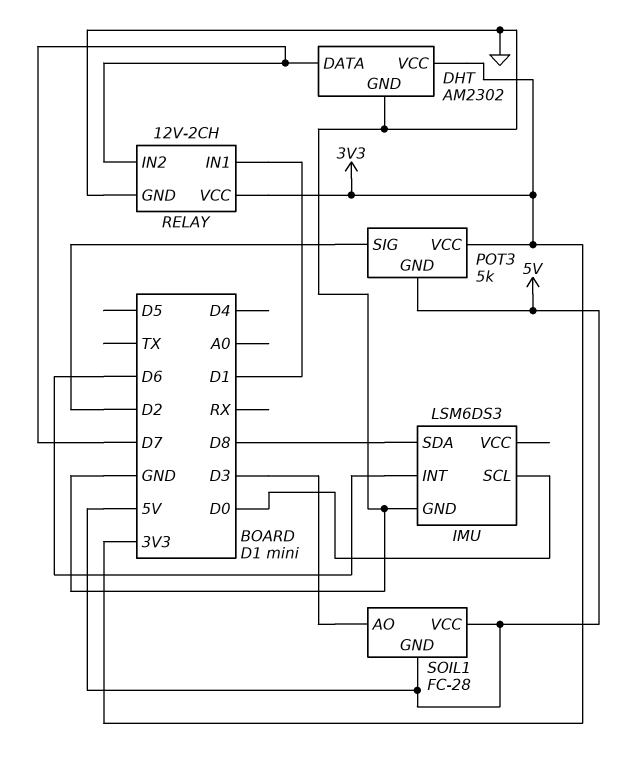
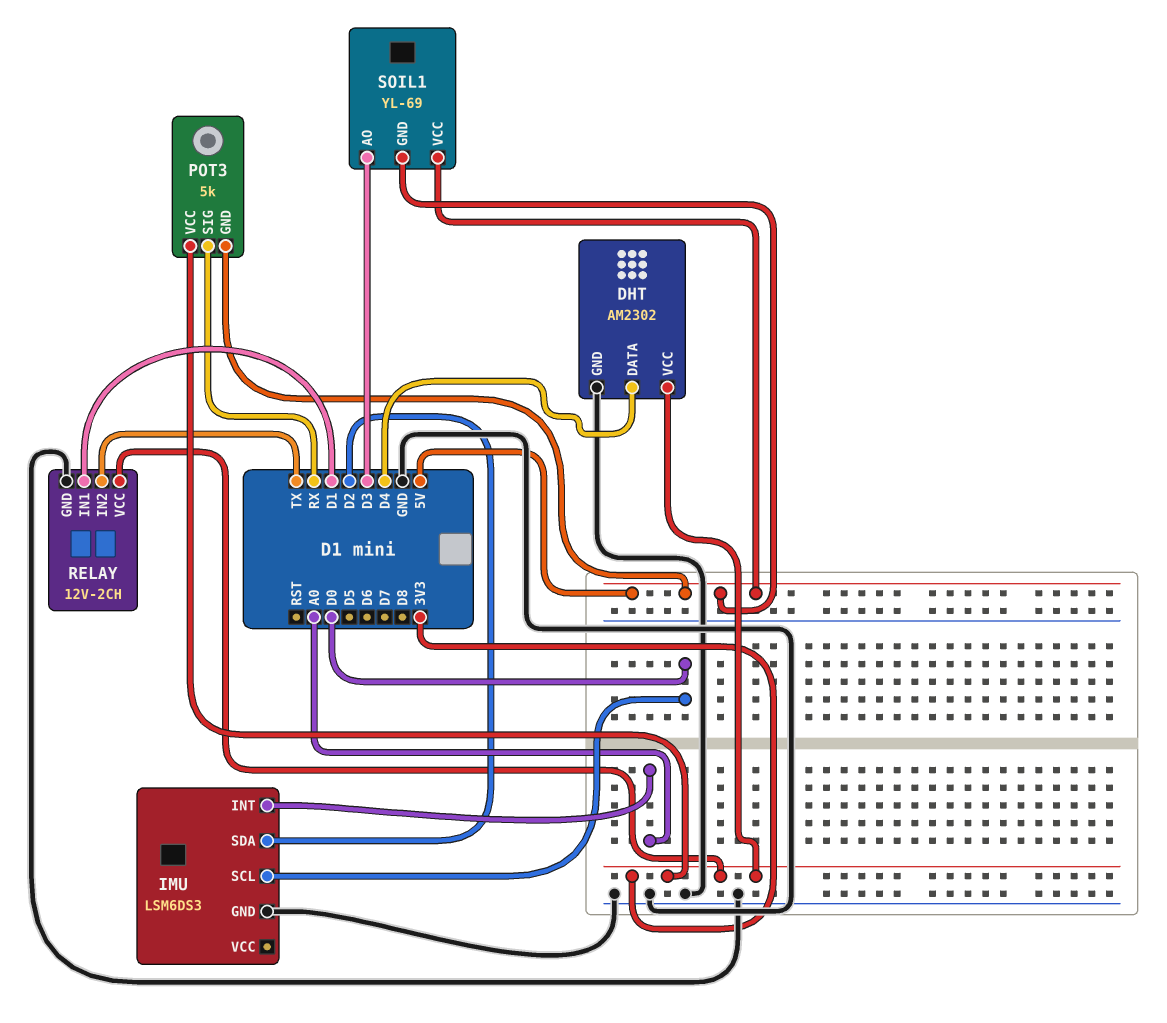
DHT pin DATA: D7 -> D4
IMU pin INT: D6 -> A0
IMU pin SDA: D8 -> D2
POT3 pin SIG: D2 -> RX
RELAY pin IN2: D7 -> TX
SOIL1: FC-28 -> YL-69

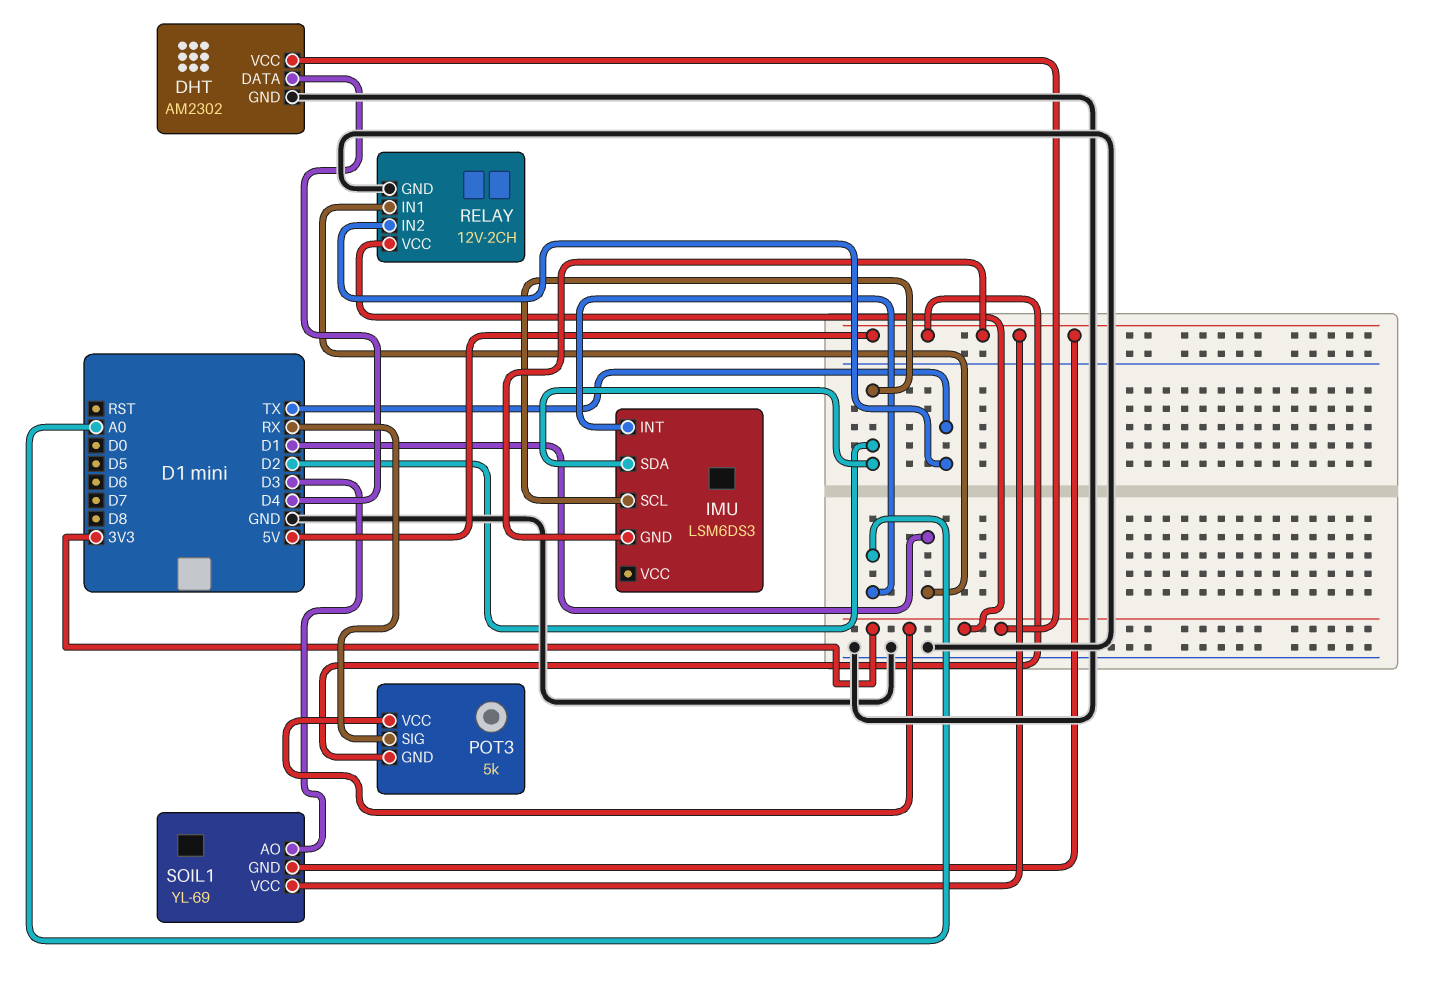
IMU pin GND: GND -> 5V
IMU pin SCL: D0 -> D2

